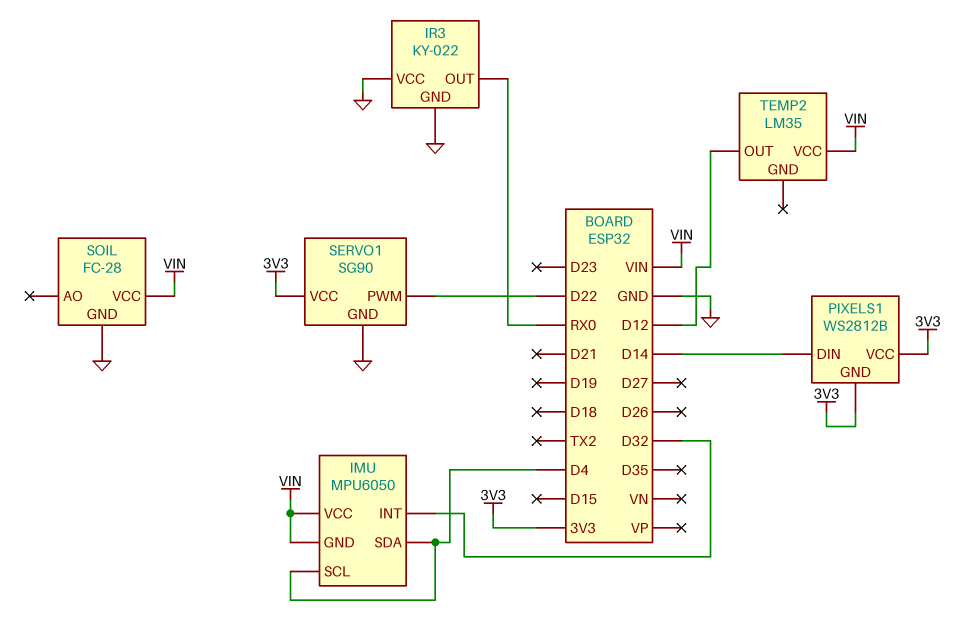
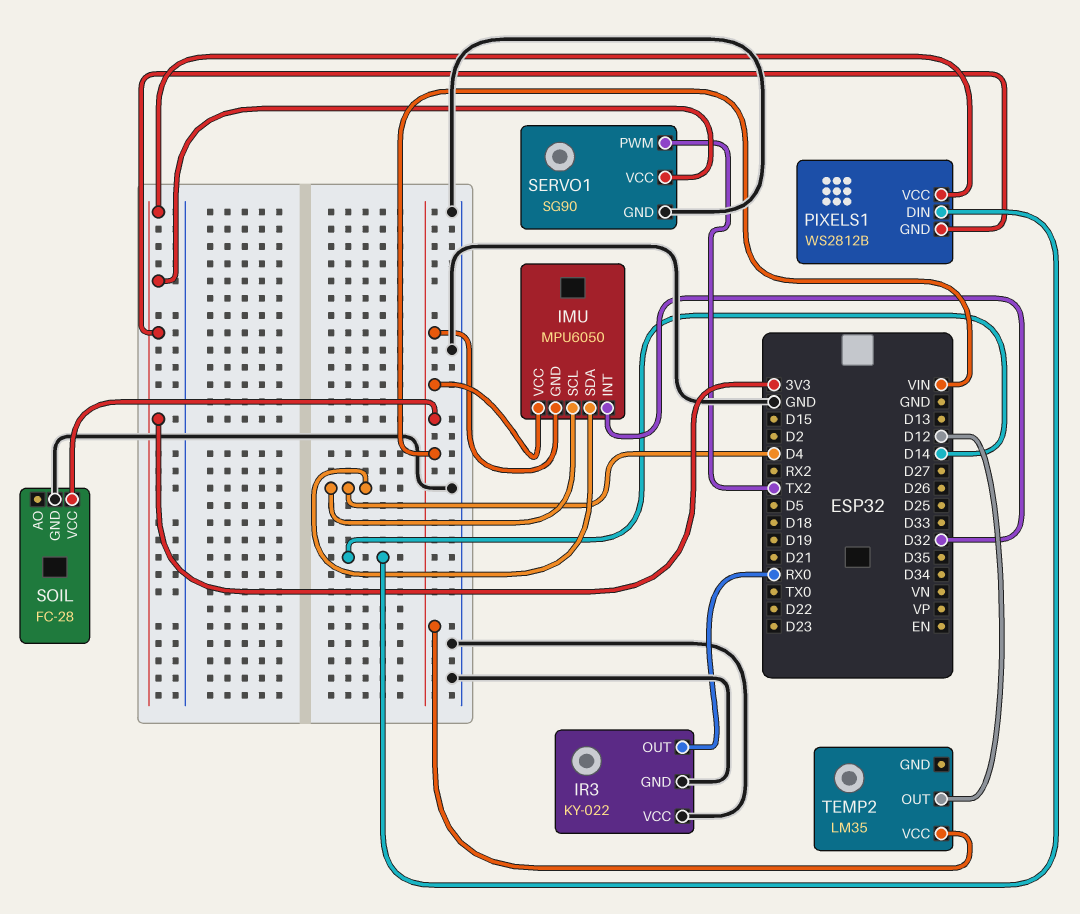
SERVO1 pin PWM: D22 -> TX2

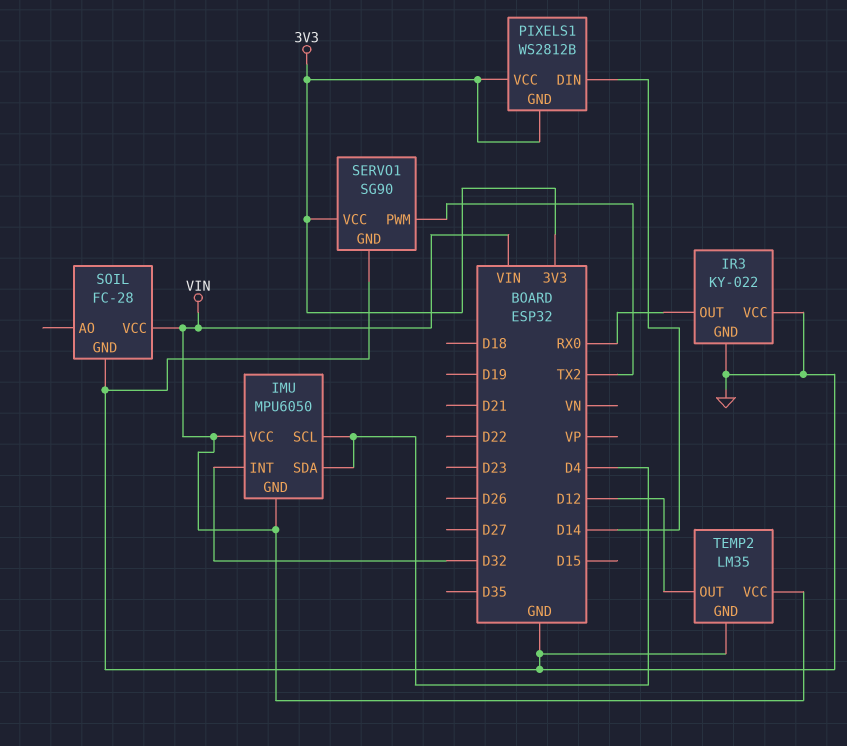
TEMP2 pin GND: none -> GND

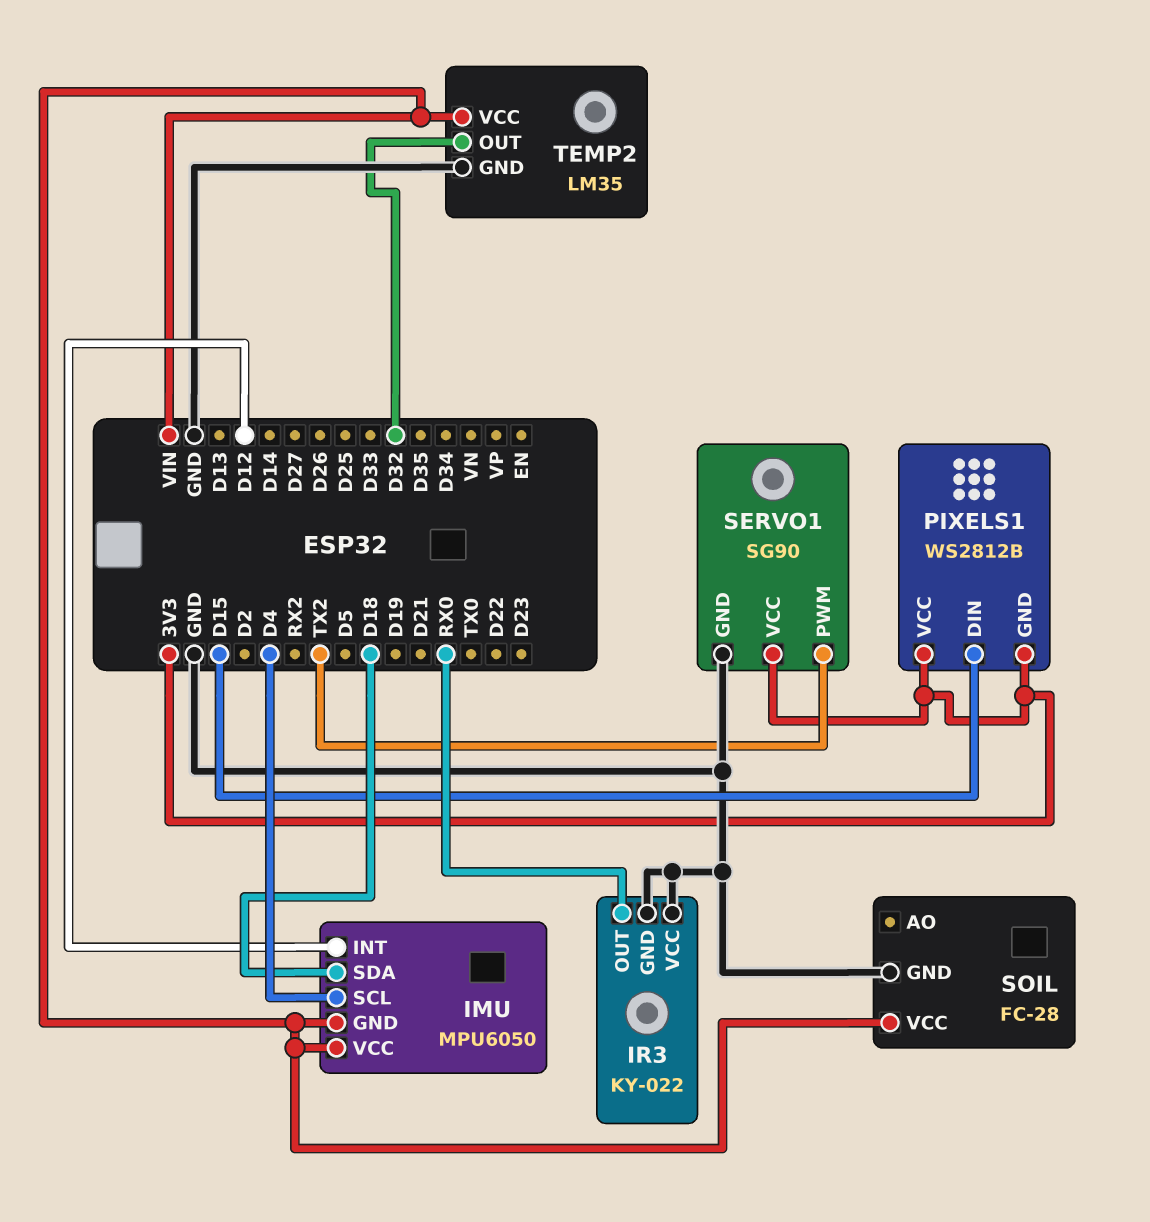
IMU pin INT: D32 -> D12
IMU pin SDA: D4 -> D18
PIXELS1 pin DIN: D14 -> D15
TEMP2 pin OUT: D12 -> D32

